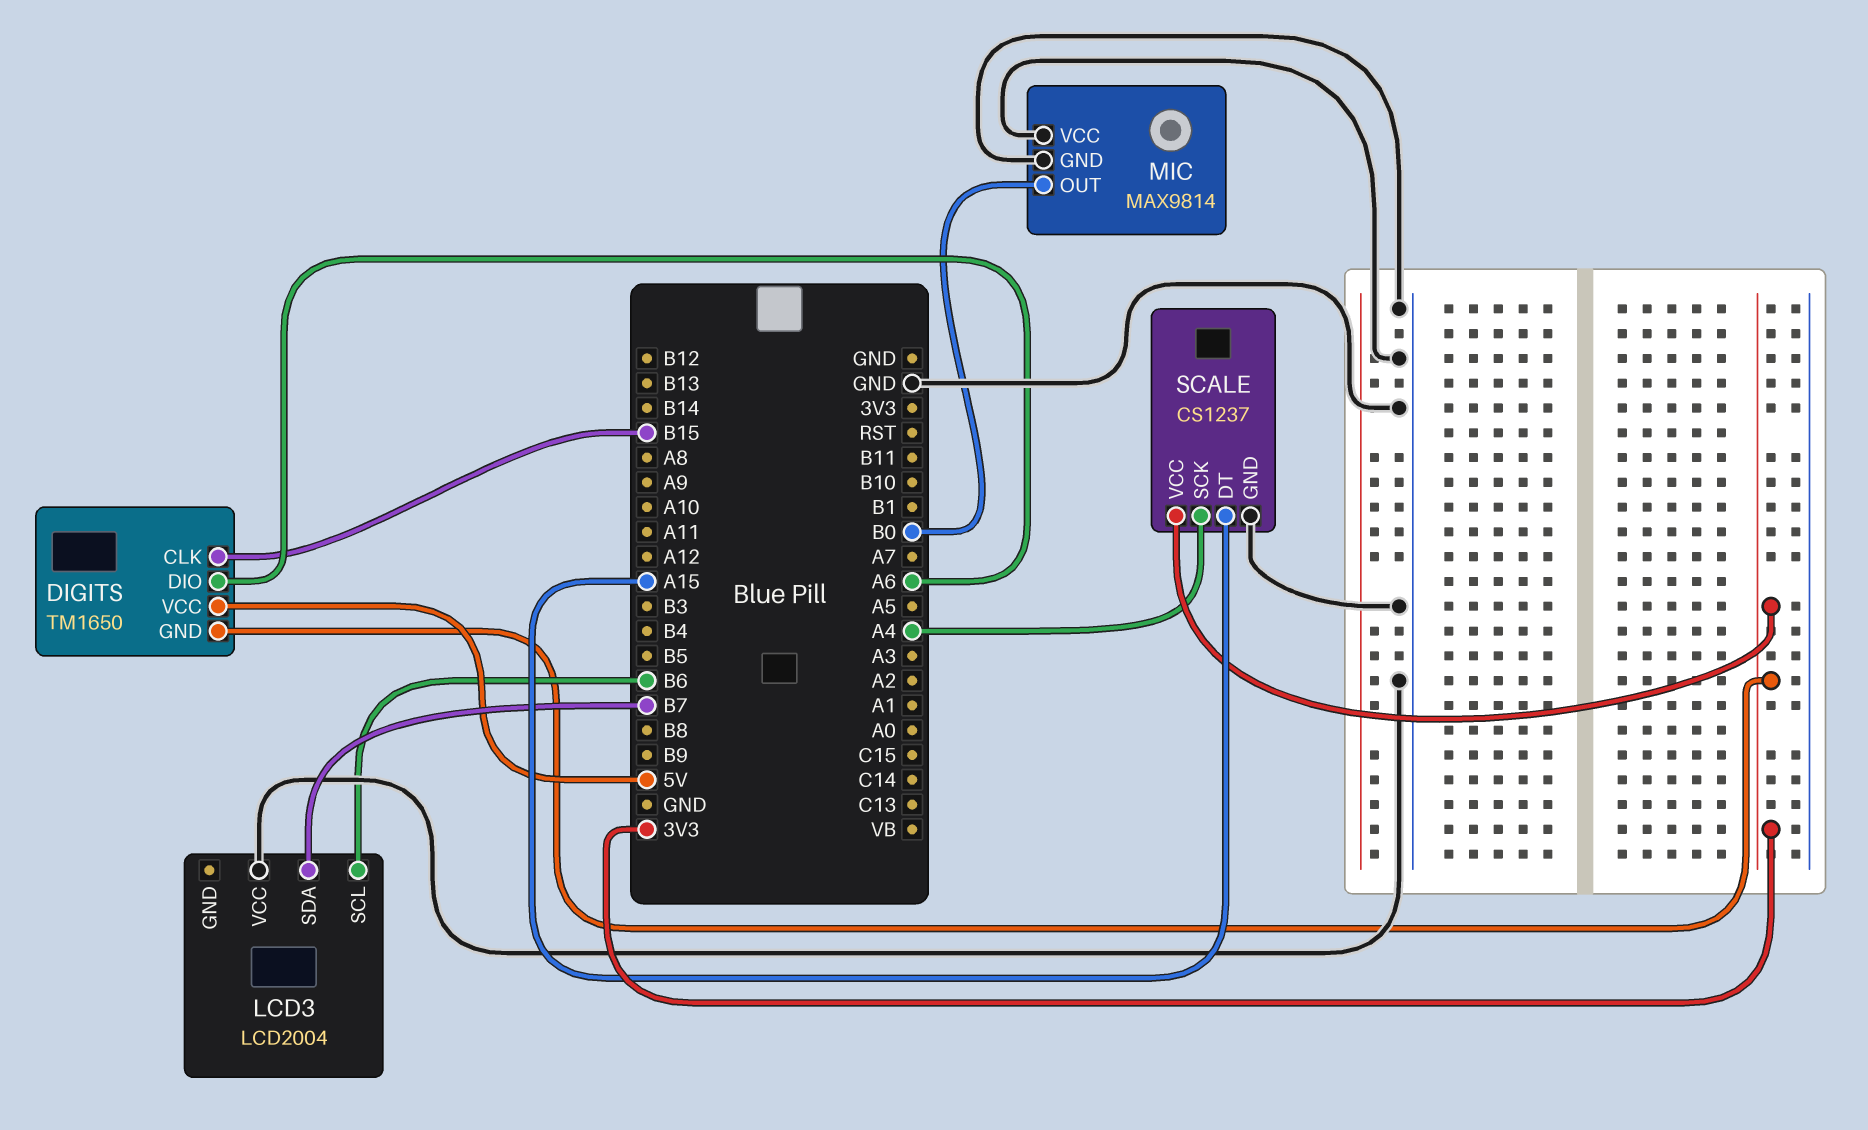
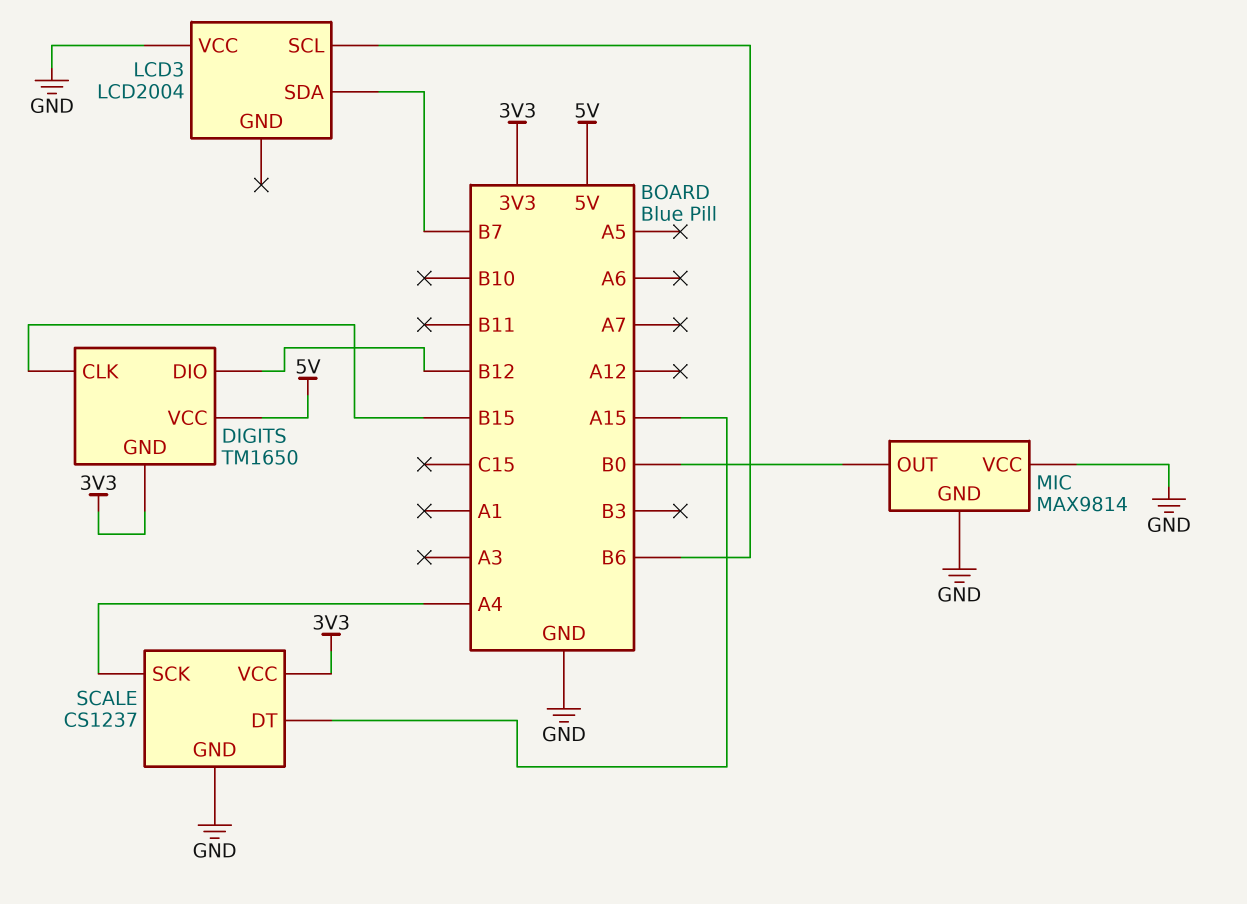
DIGITS pin DIO: A6 -> B12

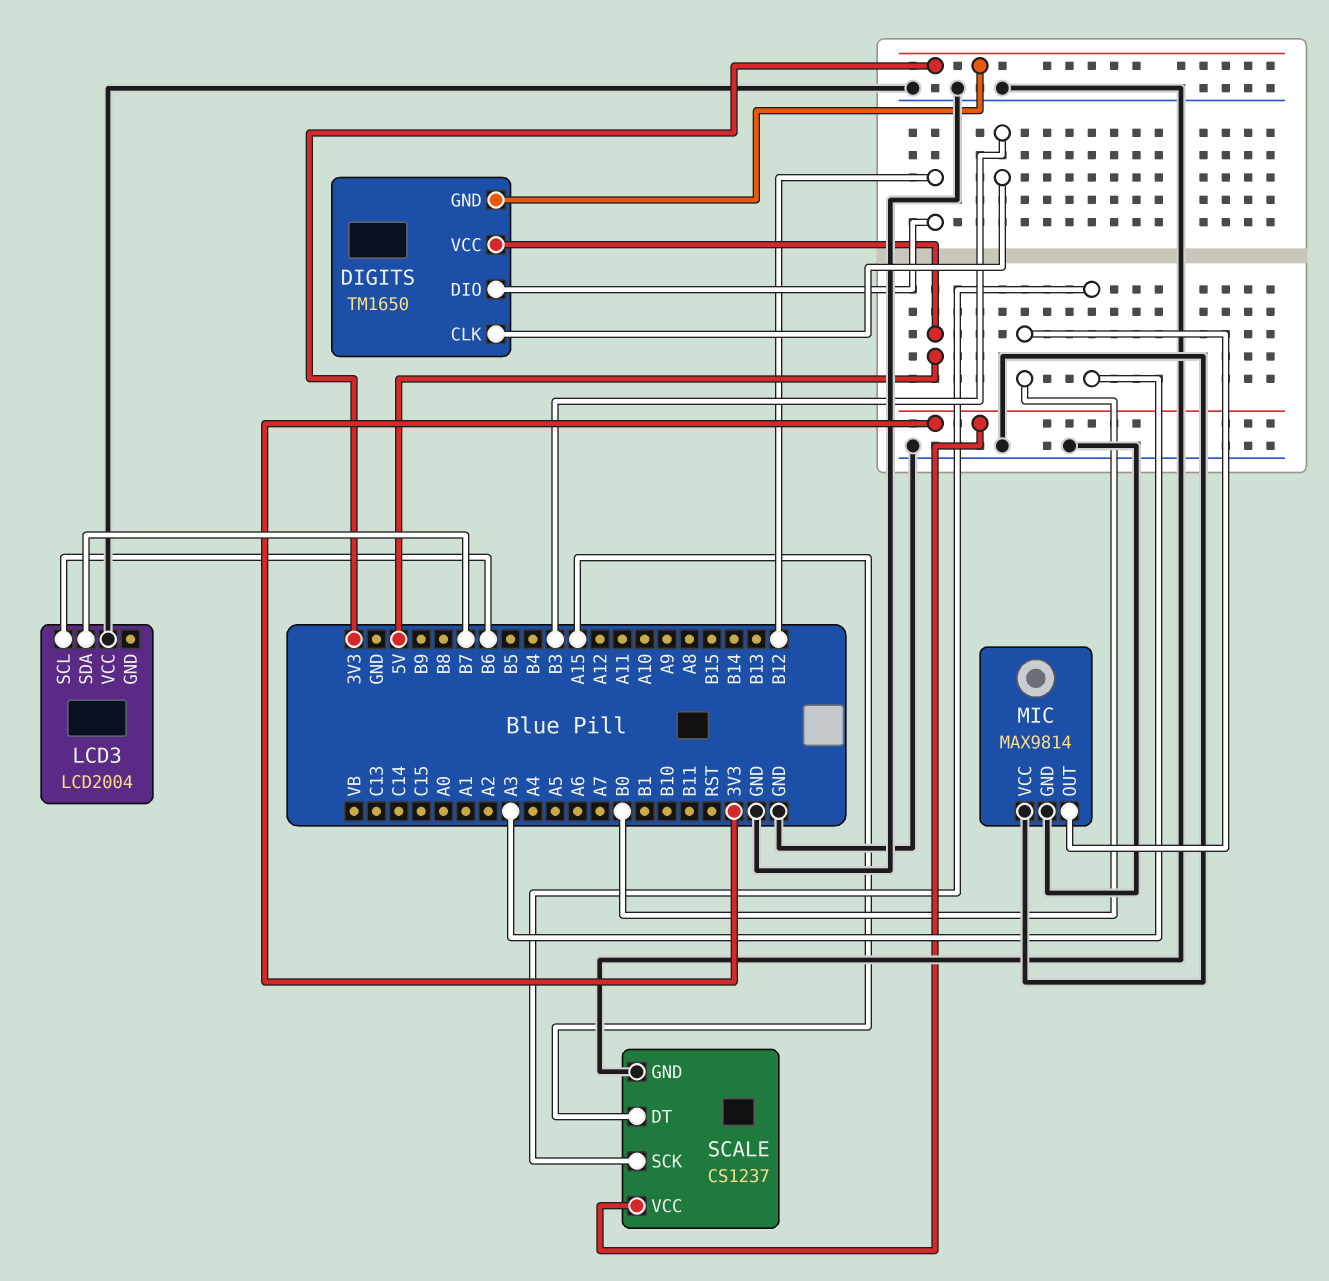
DIGITS pin CLK: B15 -> B3
SCALE pin SCK: A4 -> A3

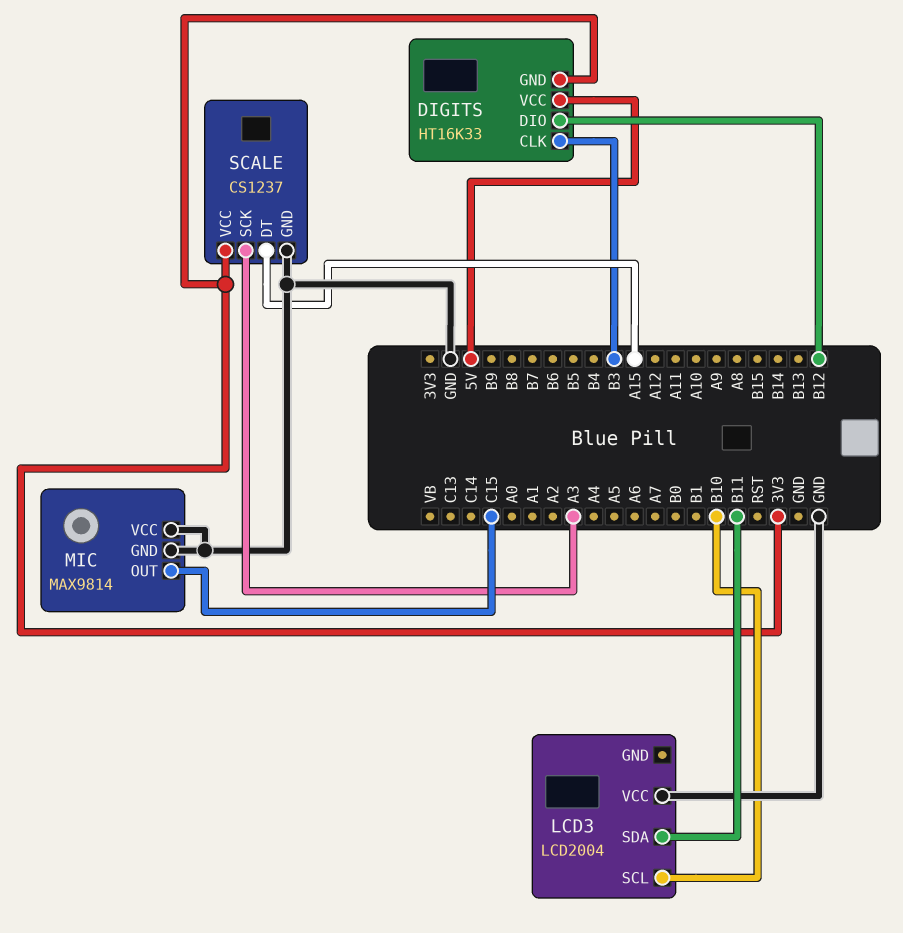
DIGITS: TM1650 -> HT16K33
LCD3 pin SCL: B6 -> B10
LCD3 pin SDA: B7 -> B11
MIC pin OUT: B0 -> C15

